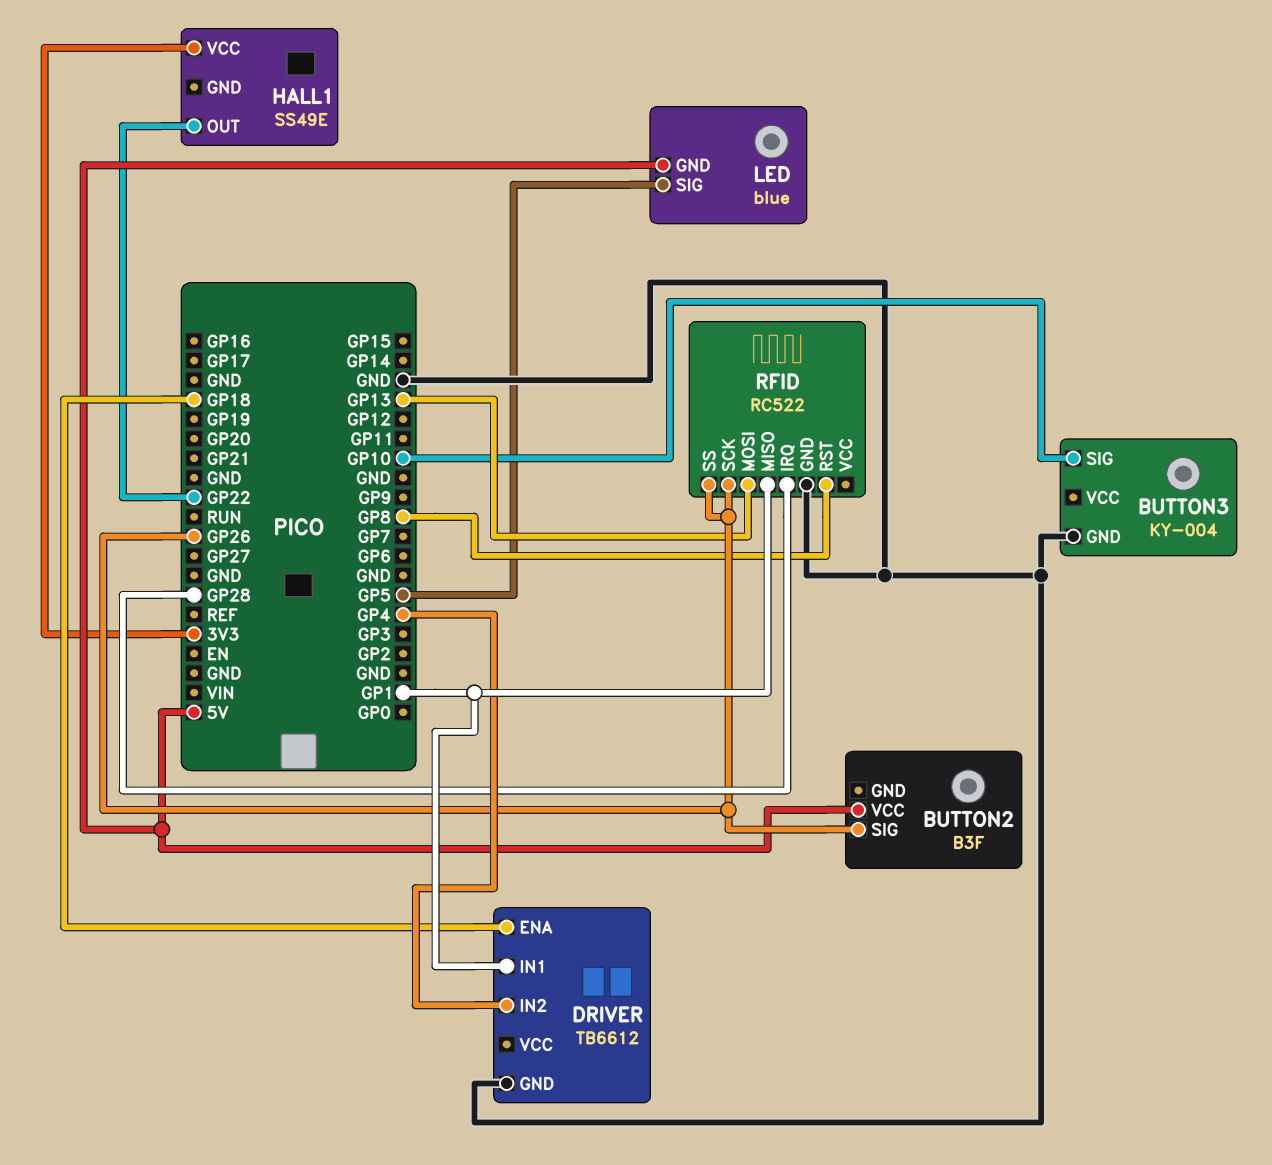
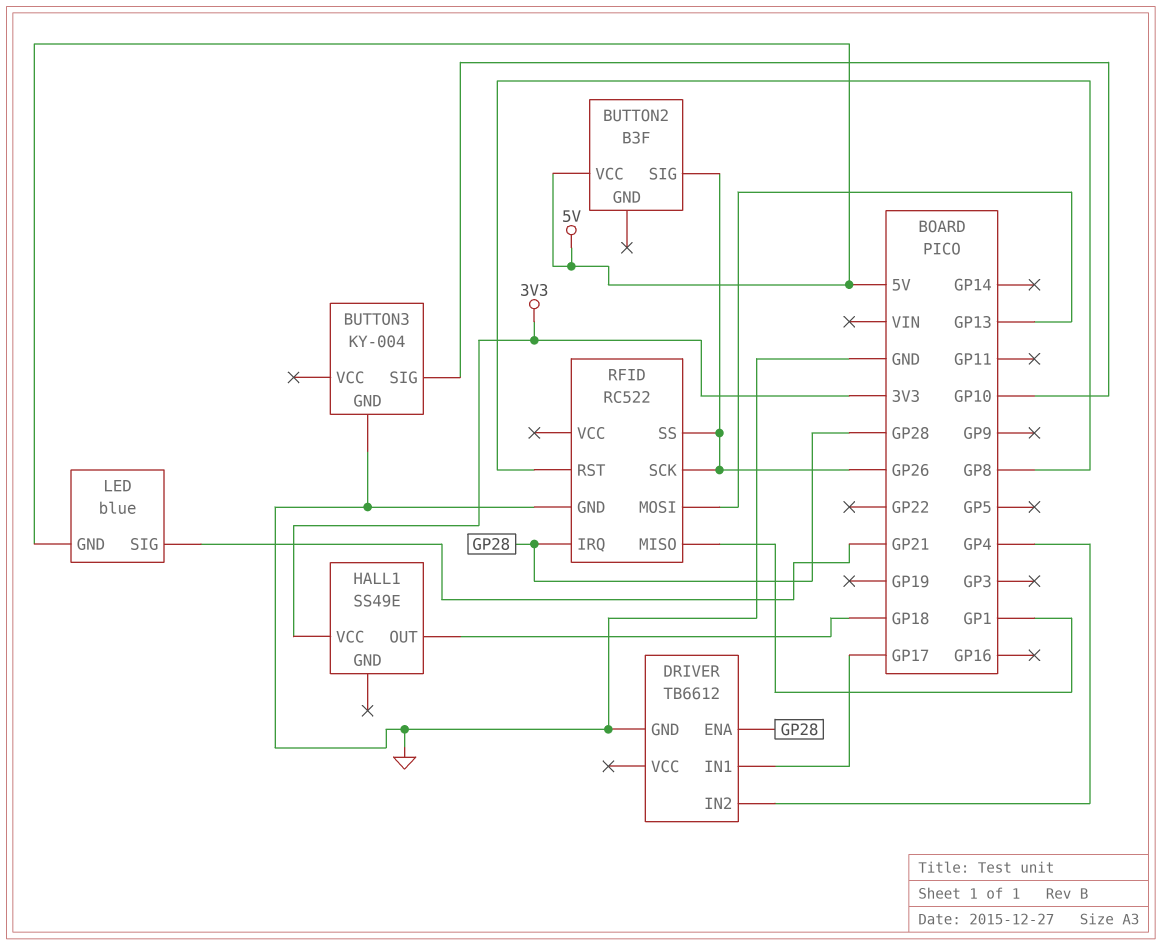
DRIVER pin ENA: GP18 -> GP28
DRIVER pin IN1: GP1 -> GP17
HALL1 pin OUT: GP22 -> GP18
LED pin SIG: GP5 -> GP21

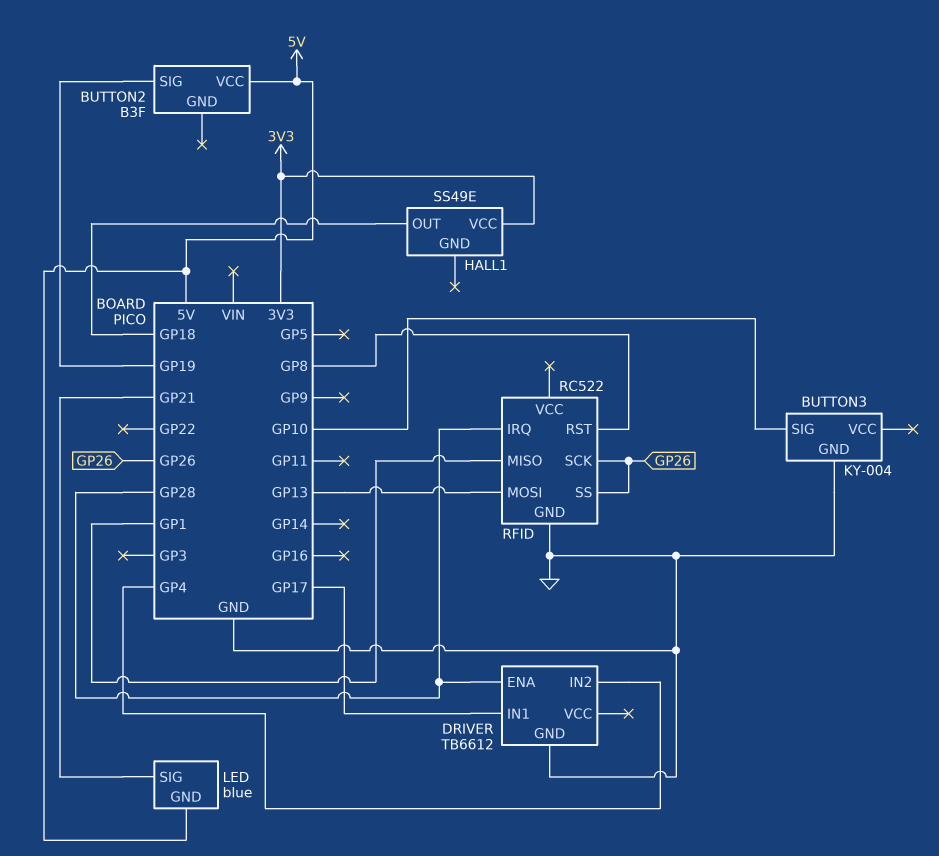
BUTTON2 pin SIG: GP26 -> GP19

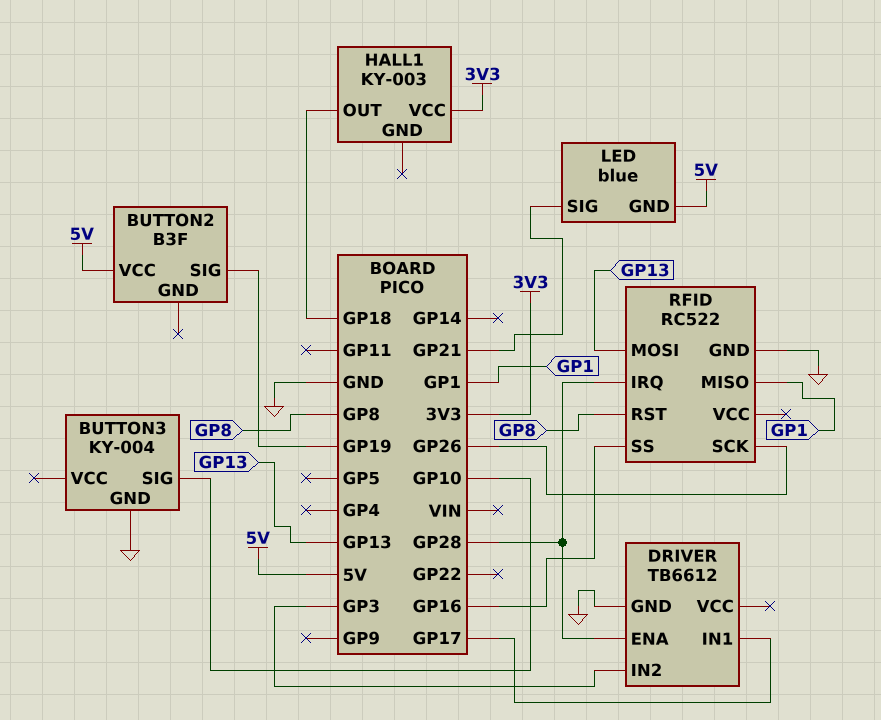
DRIVER pin IN2: GP4 -> GP3
HALL1: SS49E -> KY-003
RFID pin SS: GP26 -> GP16

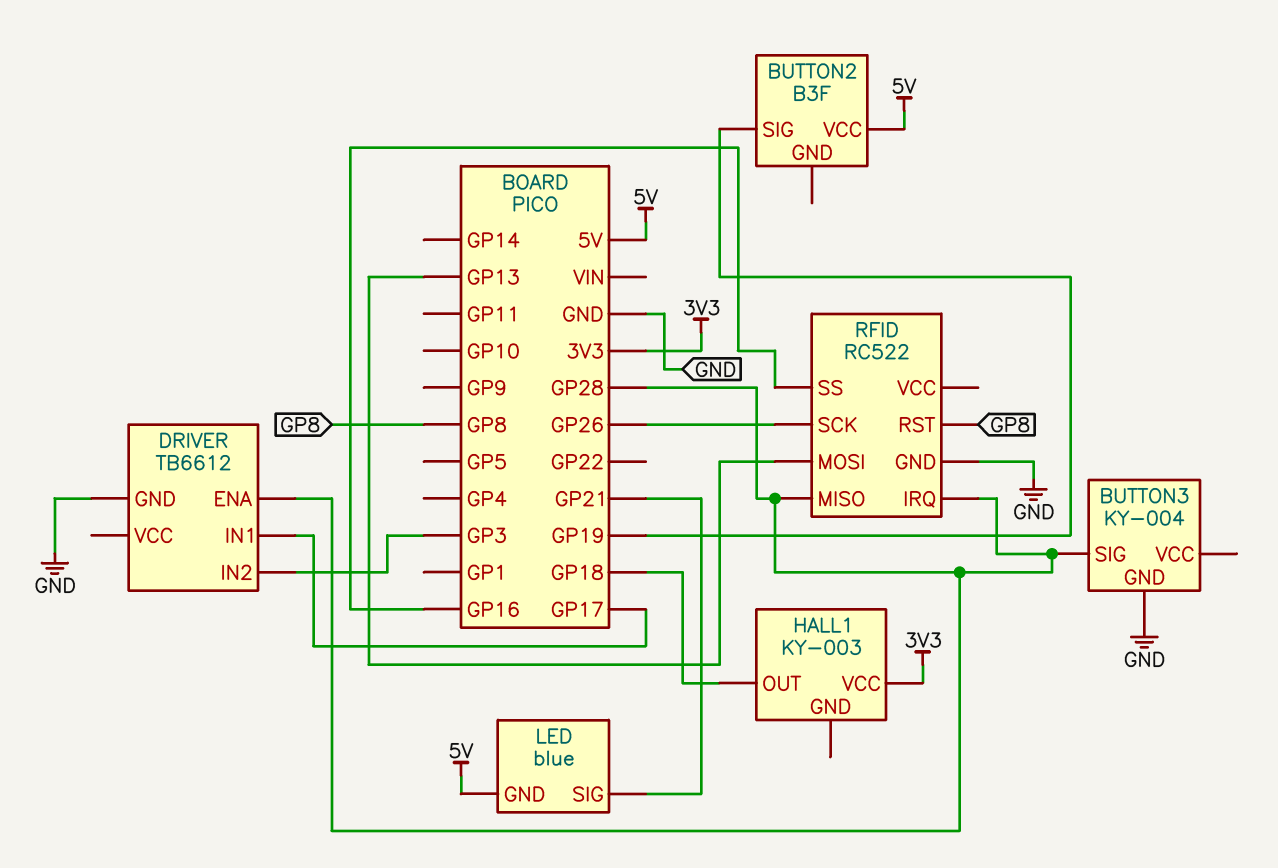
BUTTON3 pin SIG: GP10 -> GP28
RFID pin MISO: GP1 -> GP28

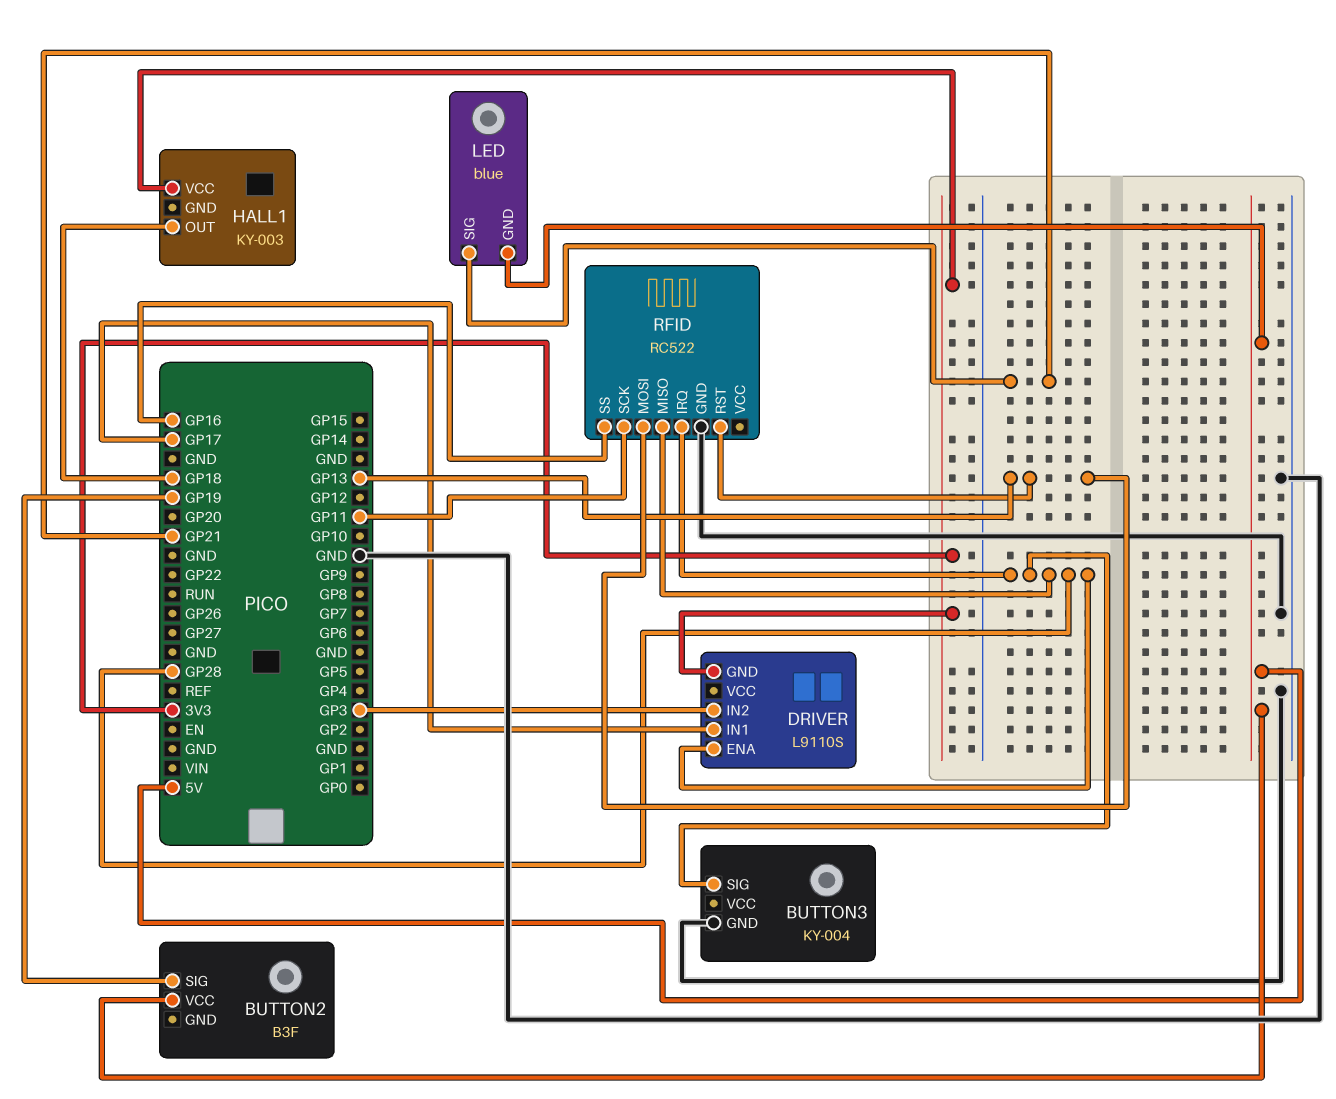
DRIVER: TB6612 -> L9110S
DRIVER pin GND: GND -> 3V3
RFID pin RST: GP8 -> GP13
RFID pin SCK: GP26 -> GP11

